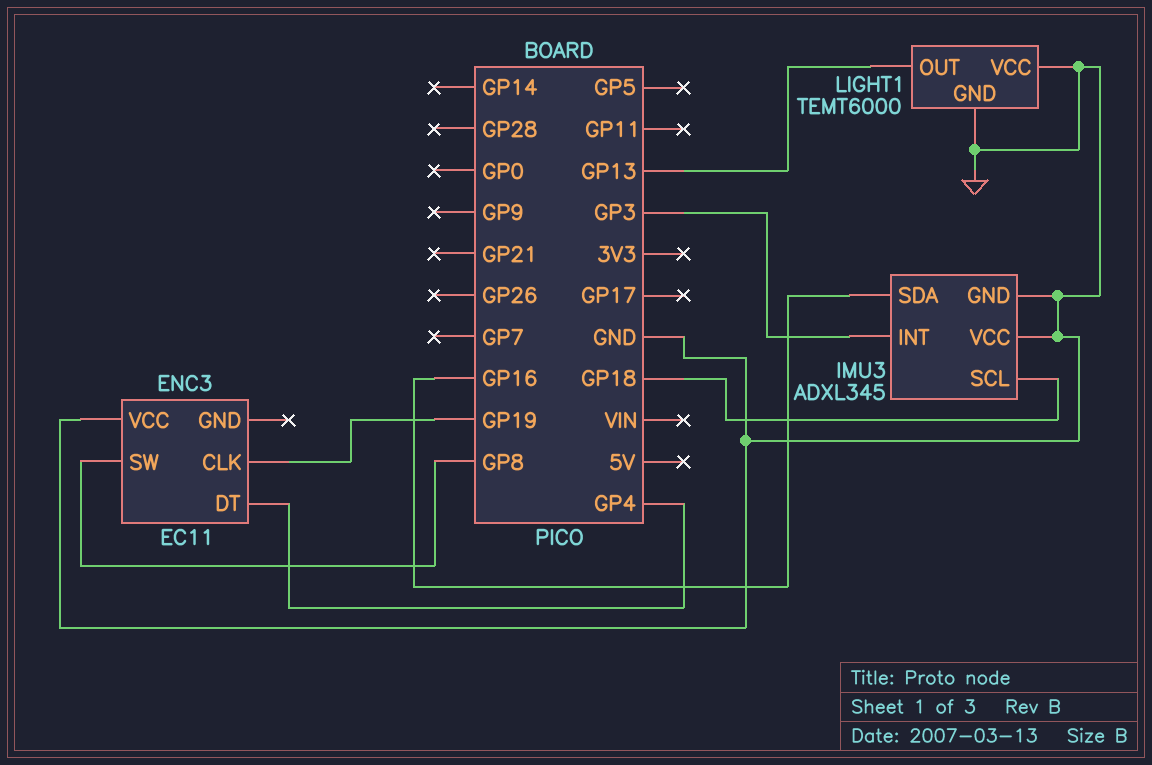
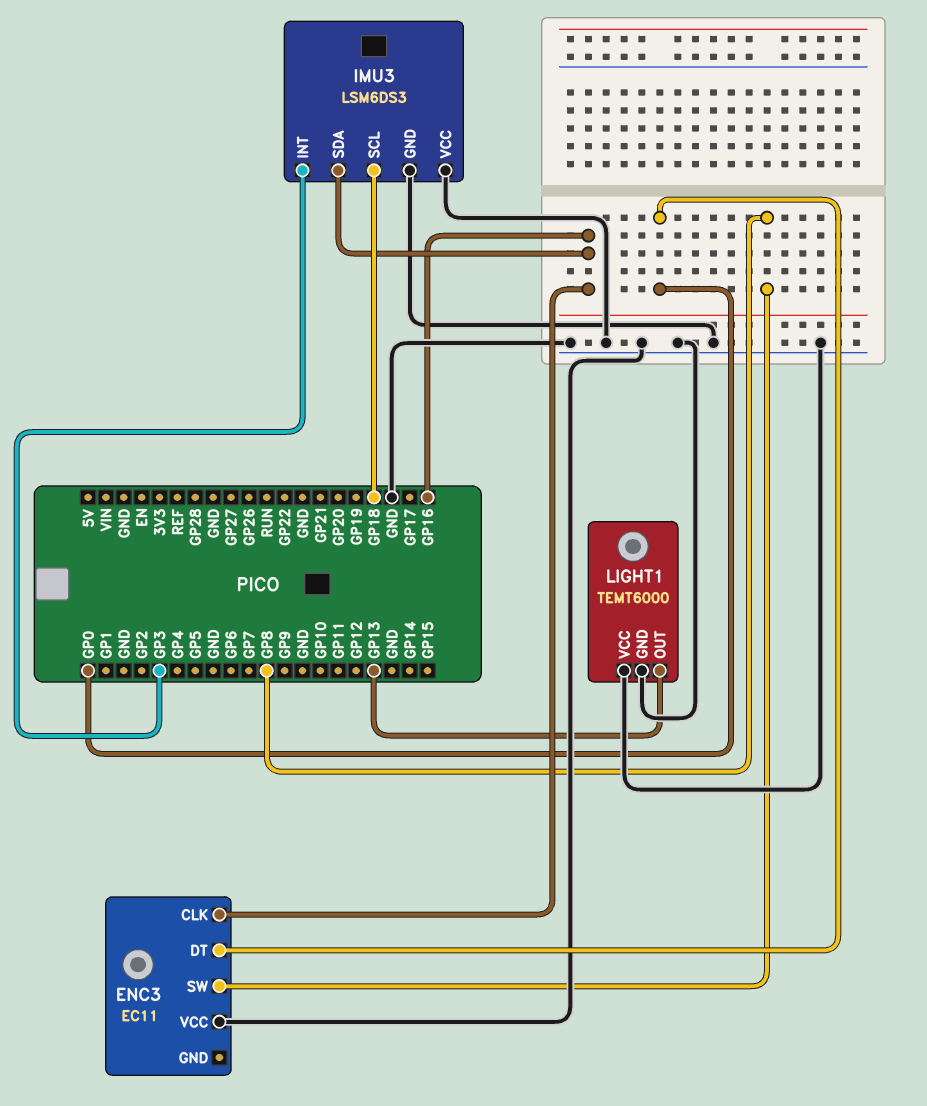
ENC3 pin CLK: GP19 -> GP16
ENC3 pin DT: GP4 -> GP0
IMU3: ADXL345 -> LSM6DS3

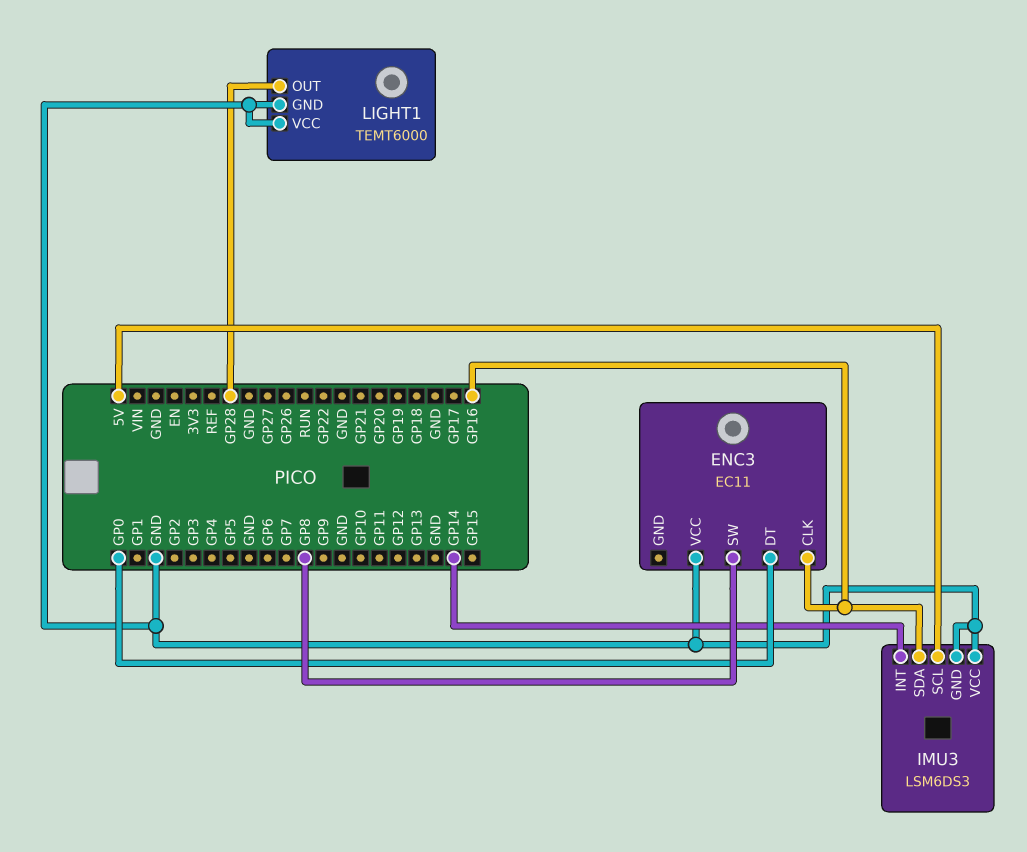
IMU3 pin INT: GP3 -> GP14
IMU3 pin SCL: GP18 -> 5V
LIGHT1 pin OUT: GP13 -> GP28

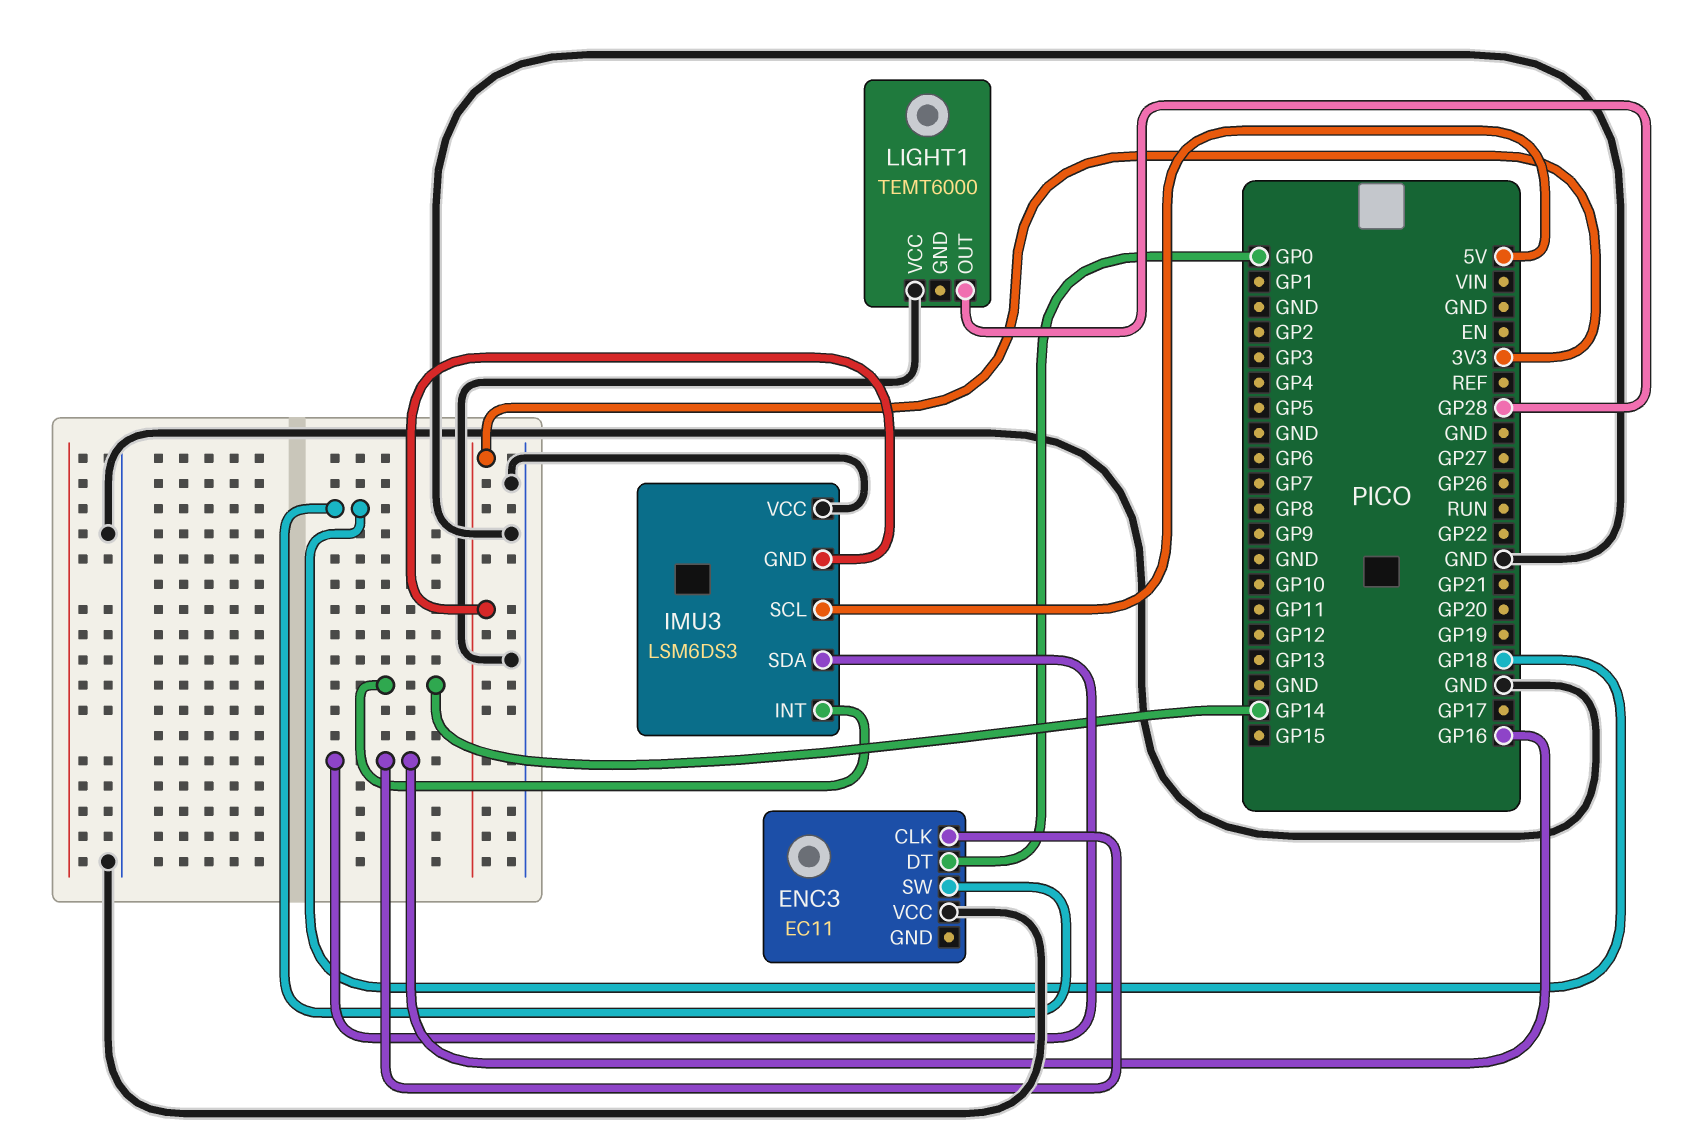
ENC3 pin SW: GP8 -> GP18
IMU3 pin GND: GND -> 3V3
LIGHT1 pin GND: GND -> none

